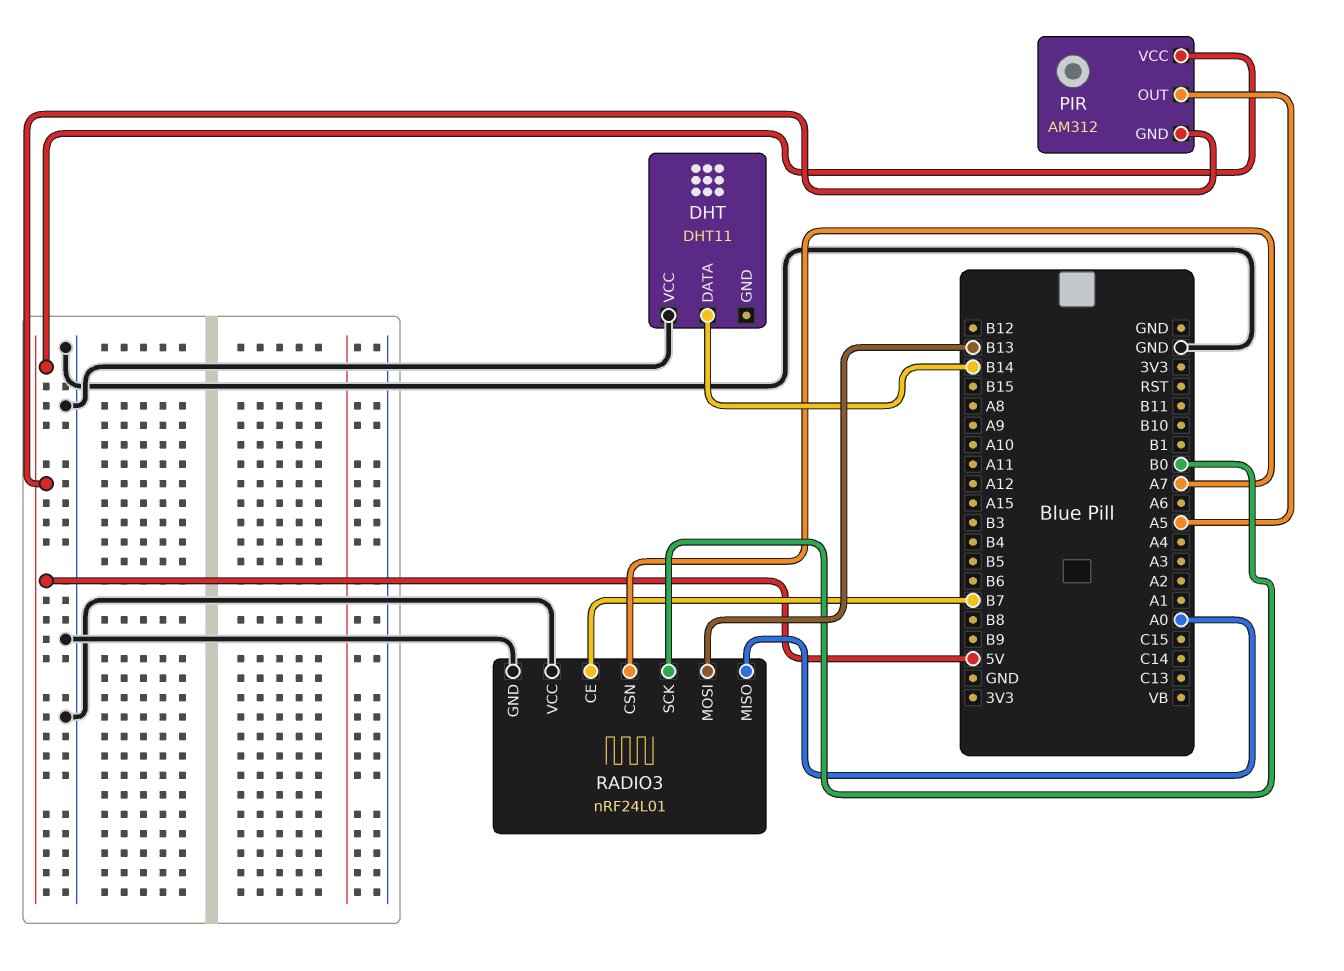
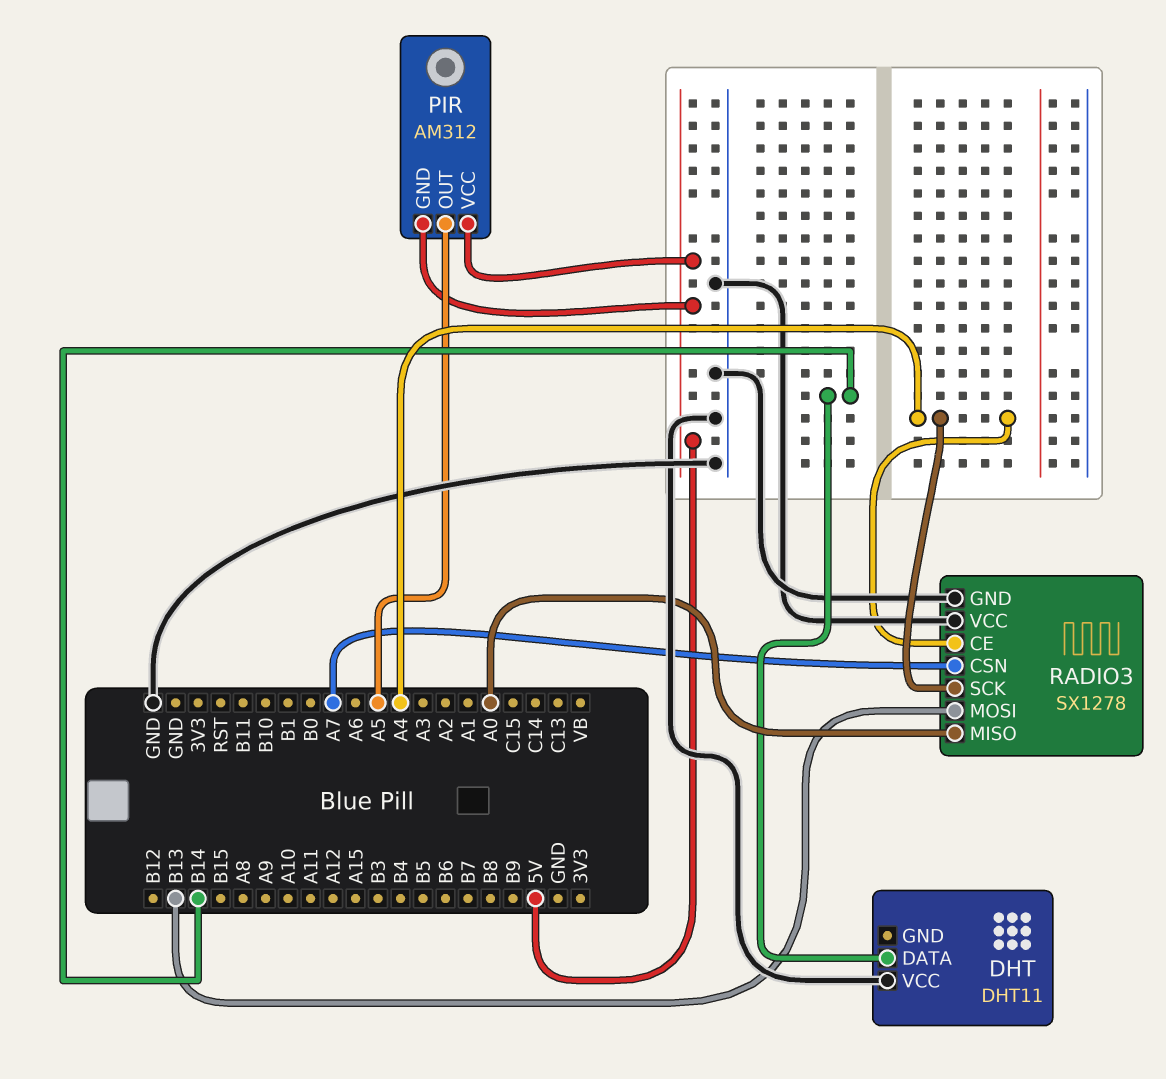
RADIO3: nRF24L01 -> SX1278
RADIO3 pin CE: B7 -> A4
RADIO3 pin SCK: B0 -> A4

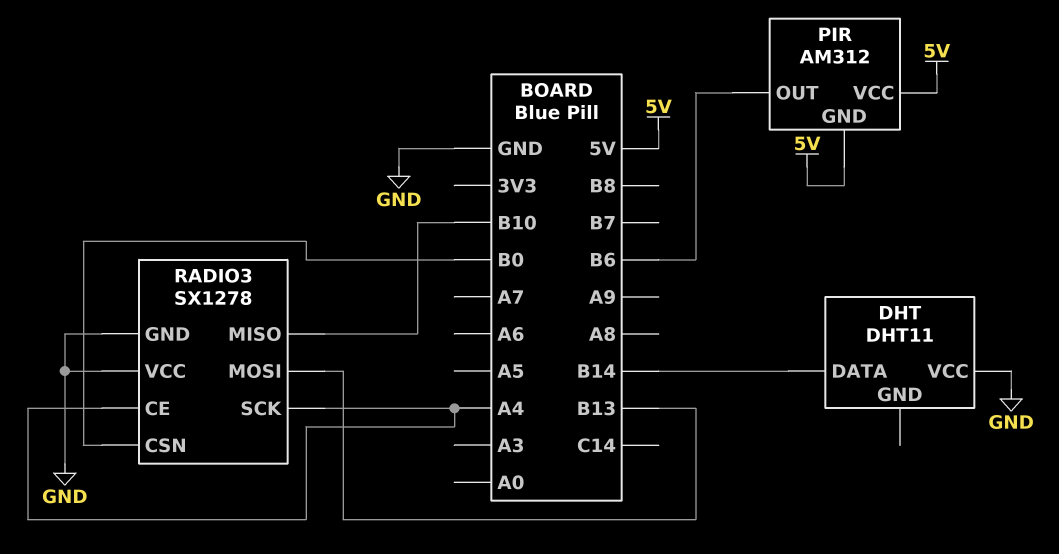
PIR pin OUT: A5 -> B6
RADIO3 pin CSN: A7 -> B0
RADIO3 pin MISO: A0 -> B10

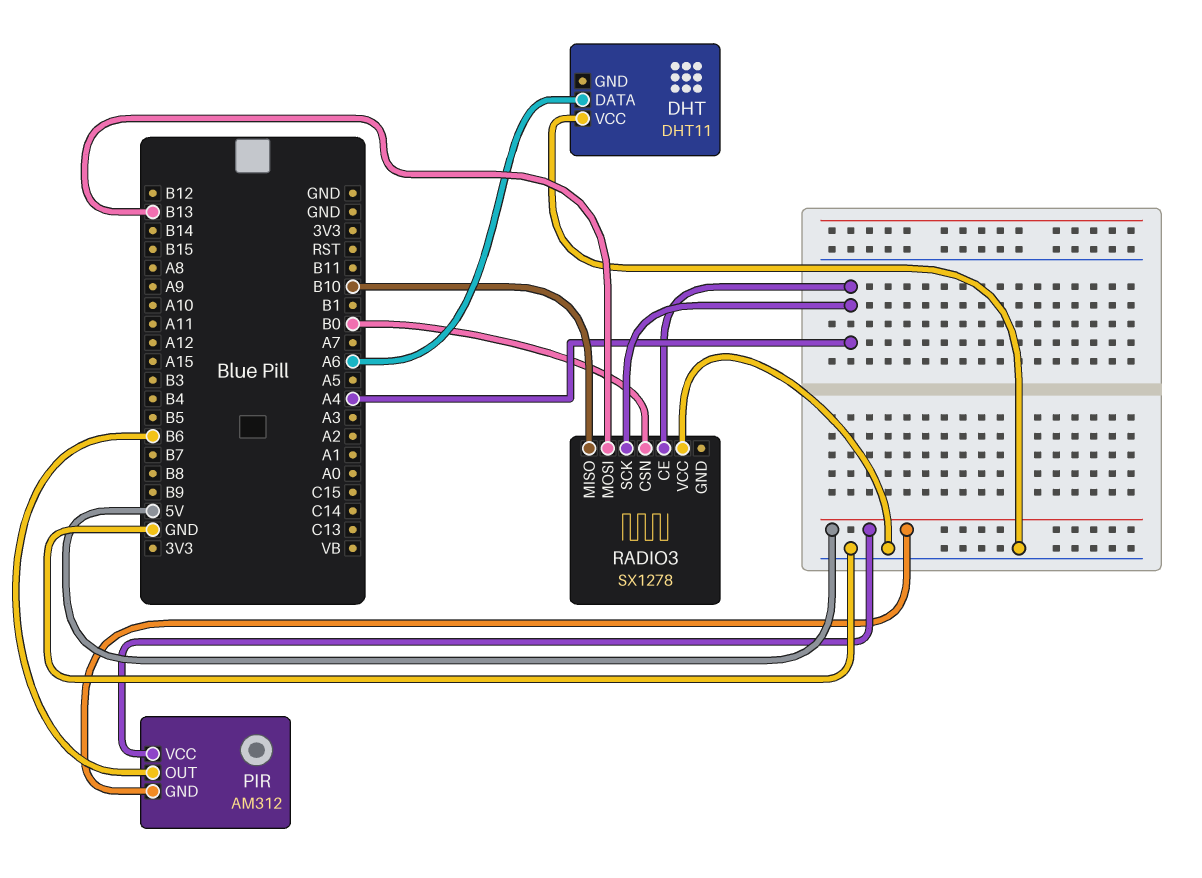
DHT pin DATA: B14 -> A6
RADIO3 pin GND: GND -> none

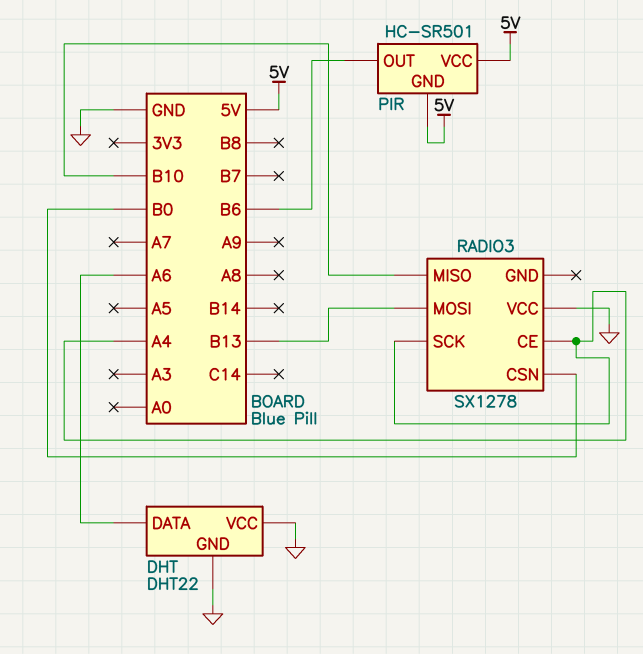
DHT: DHT11 -> DHT22
DHT pin GND: none -> GND
PIR: AM312 -> HC-SR501

